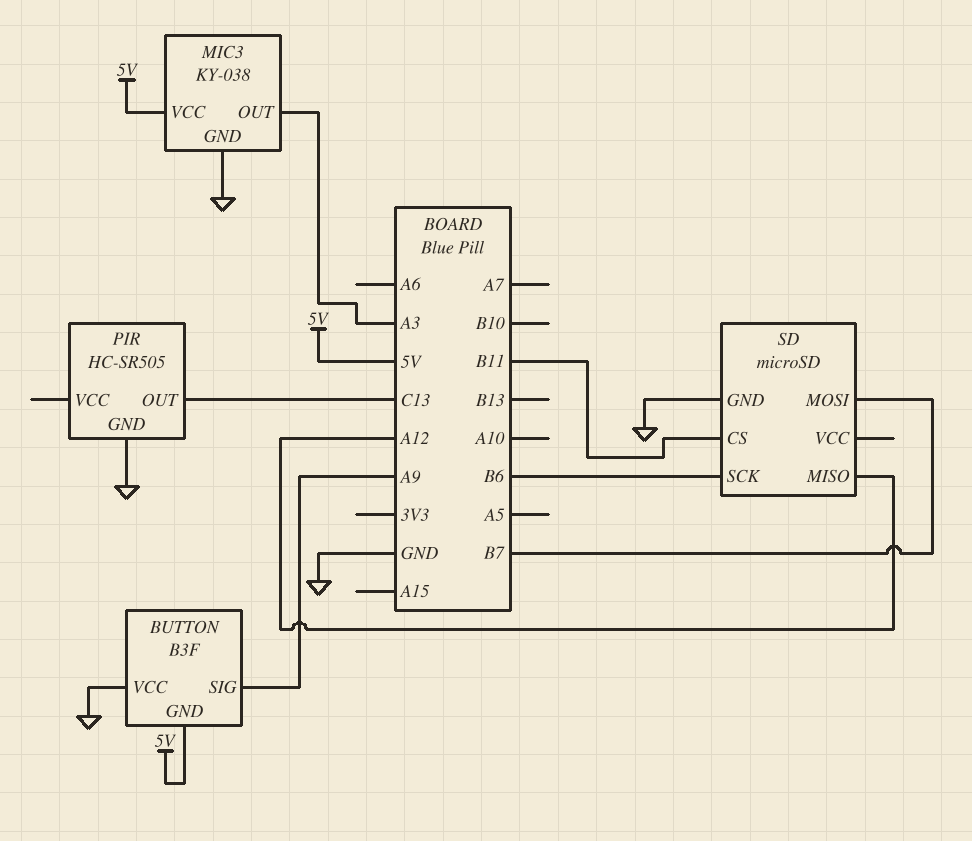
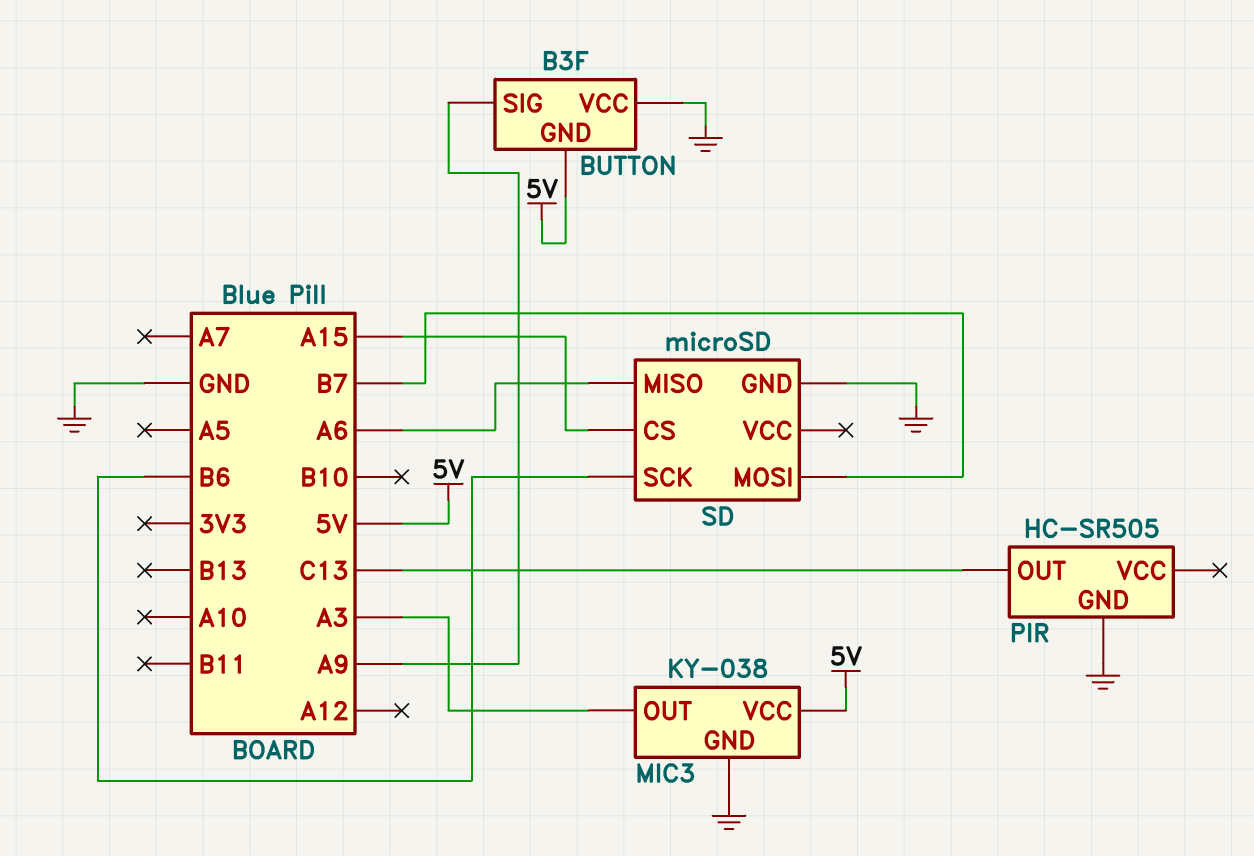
SD pin CS: B11 -> A15
SD pin MISO: A12 -> A6

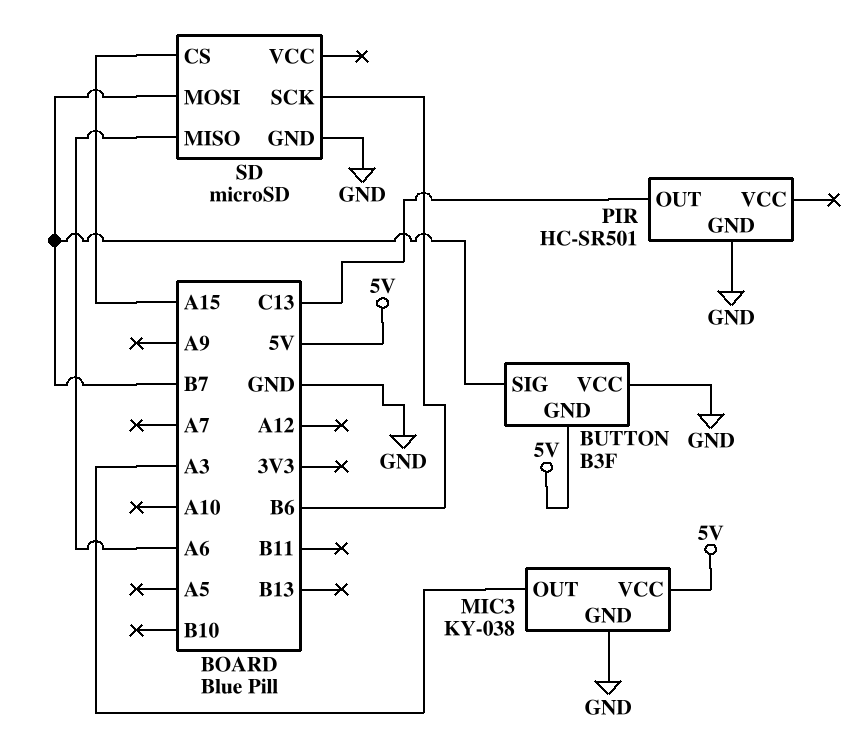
BUTTON pin SIG: A9 -> B7
PIR: HC-SR505 -> HC-SR501

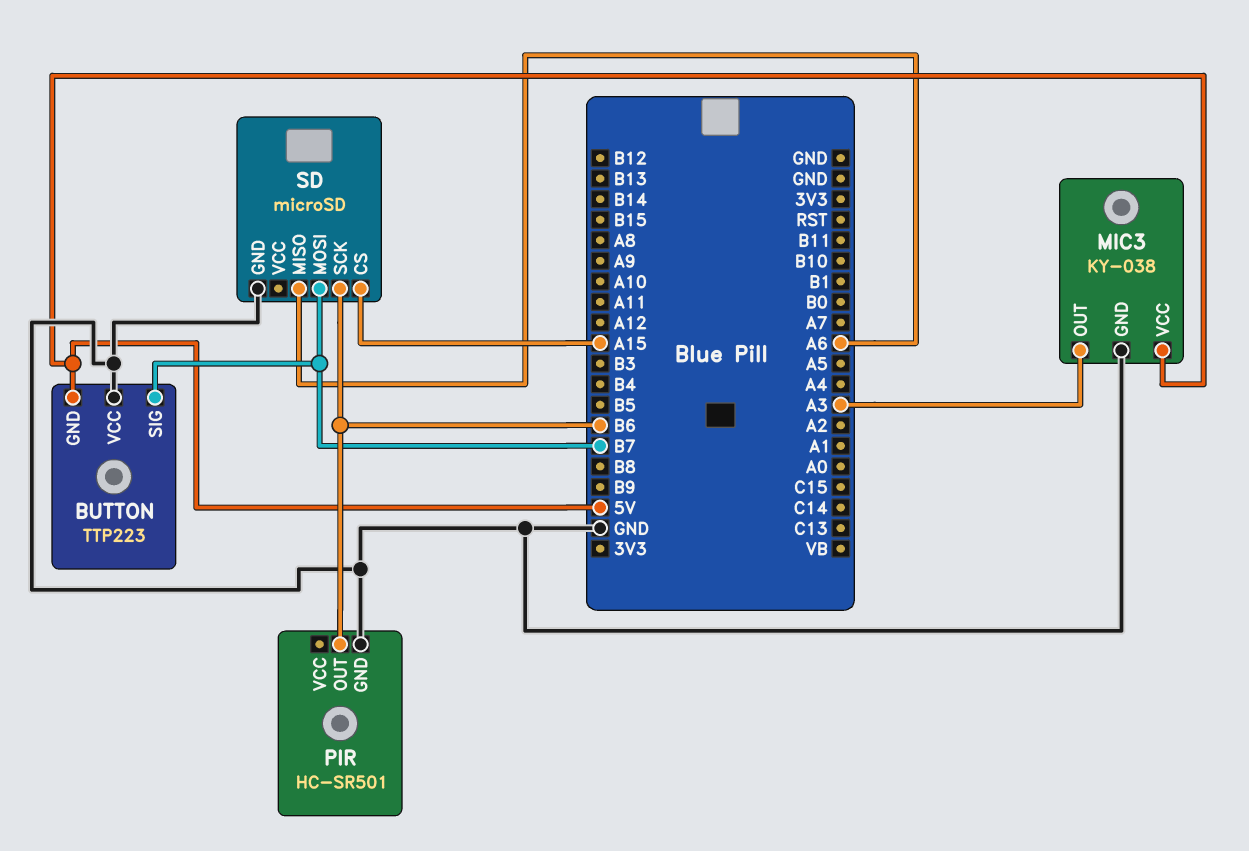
BUTTON: B3F -> TTP223
PIR pin OUT: C13 -> B6

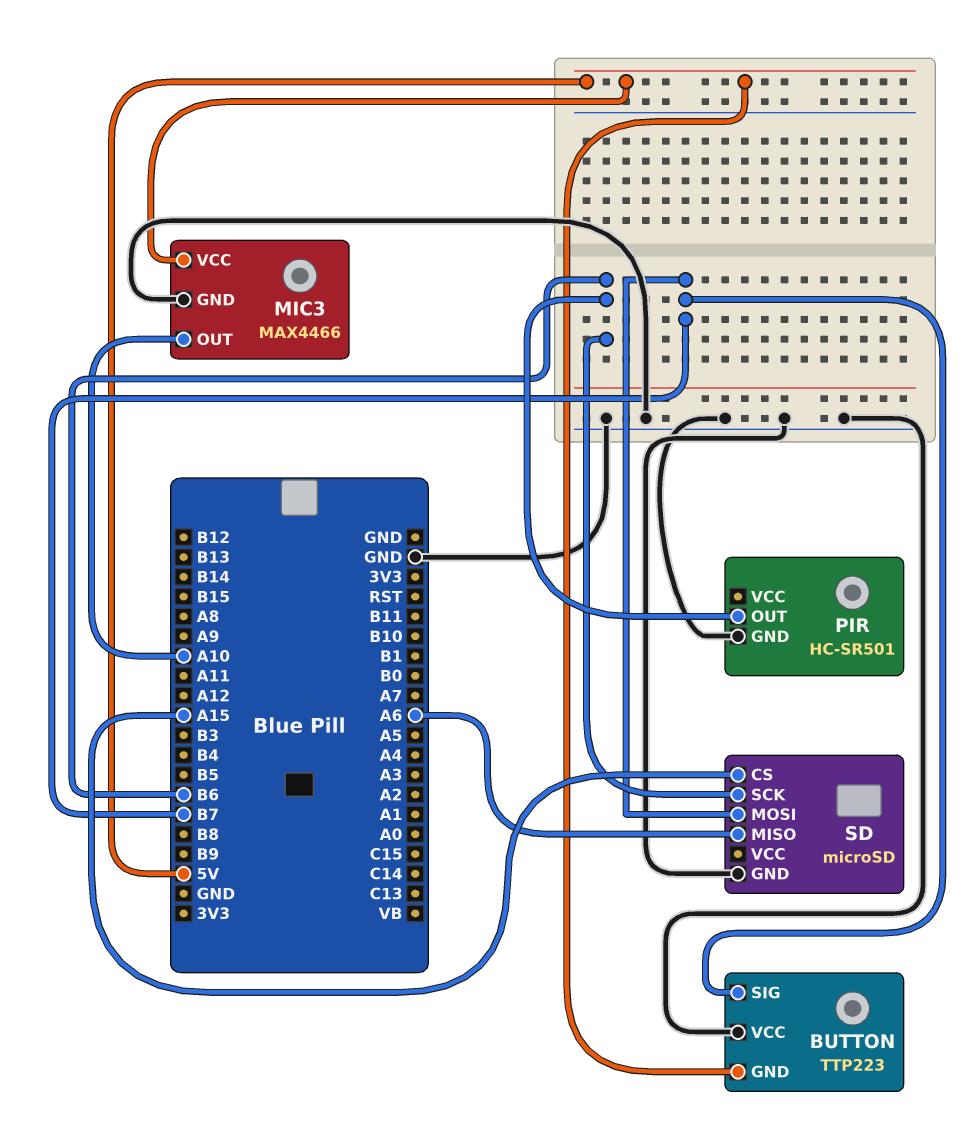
MIC3: KY-038 -> MAX4466
MIC3 pin OUT: A3 -> A10

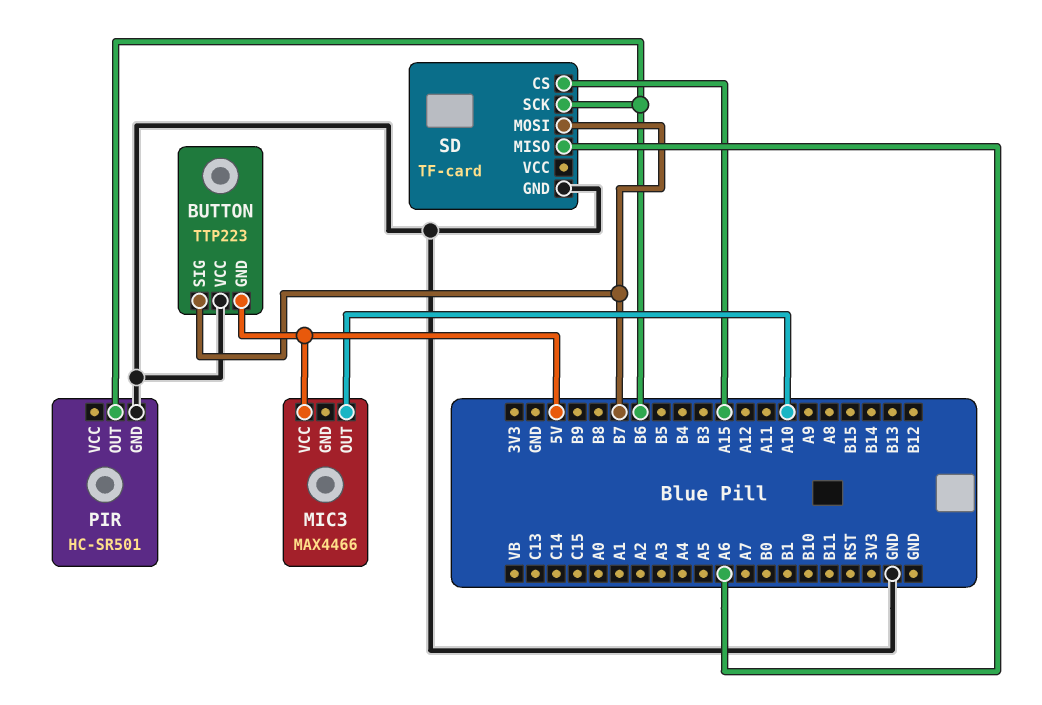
MIC3 pin GND: GND -> none
SD: microSD -> TF-card

